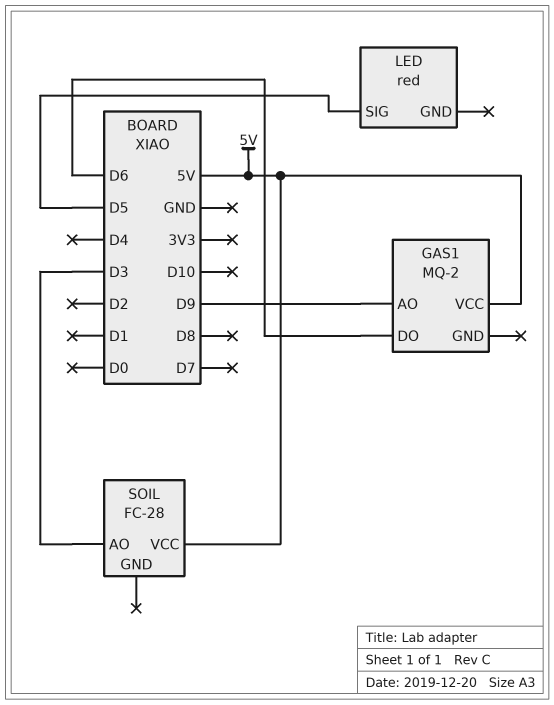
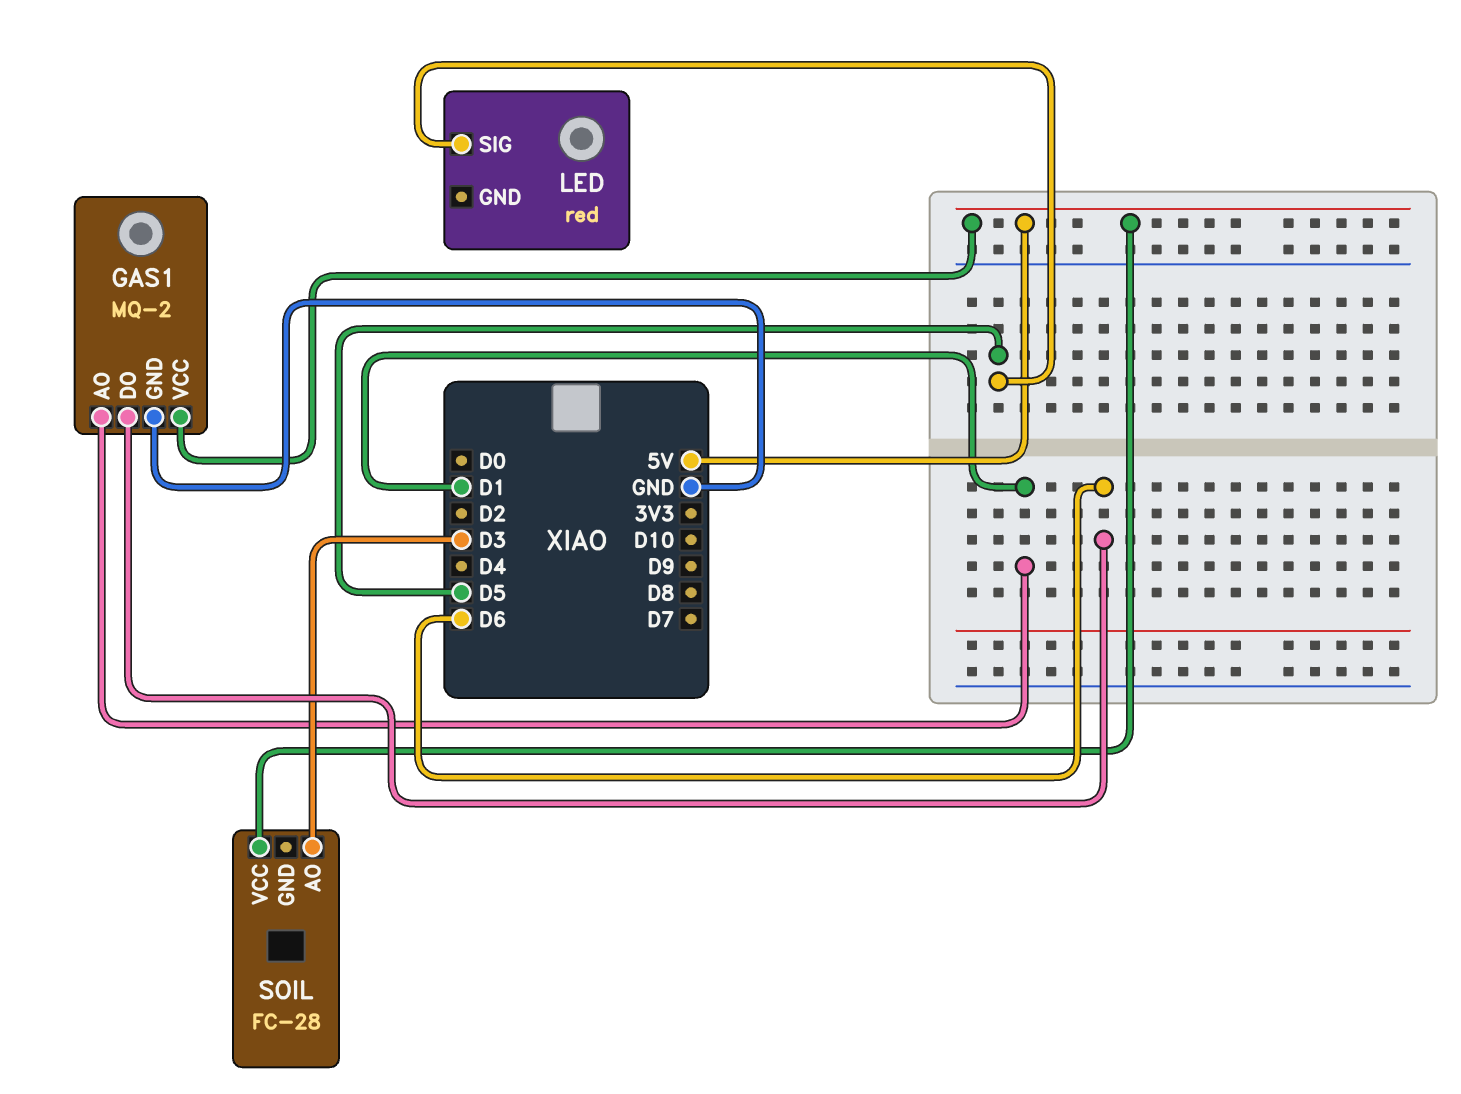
GAS1 pin AO: D9 -> D1
GAS1 pin GND: none -> GND

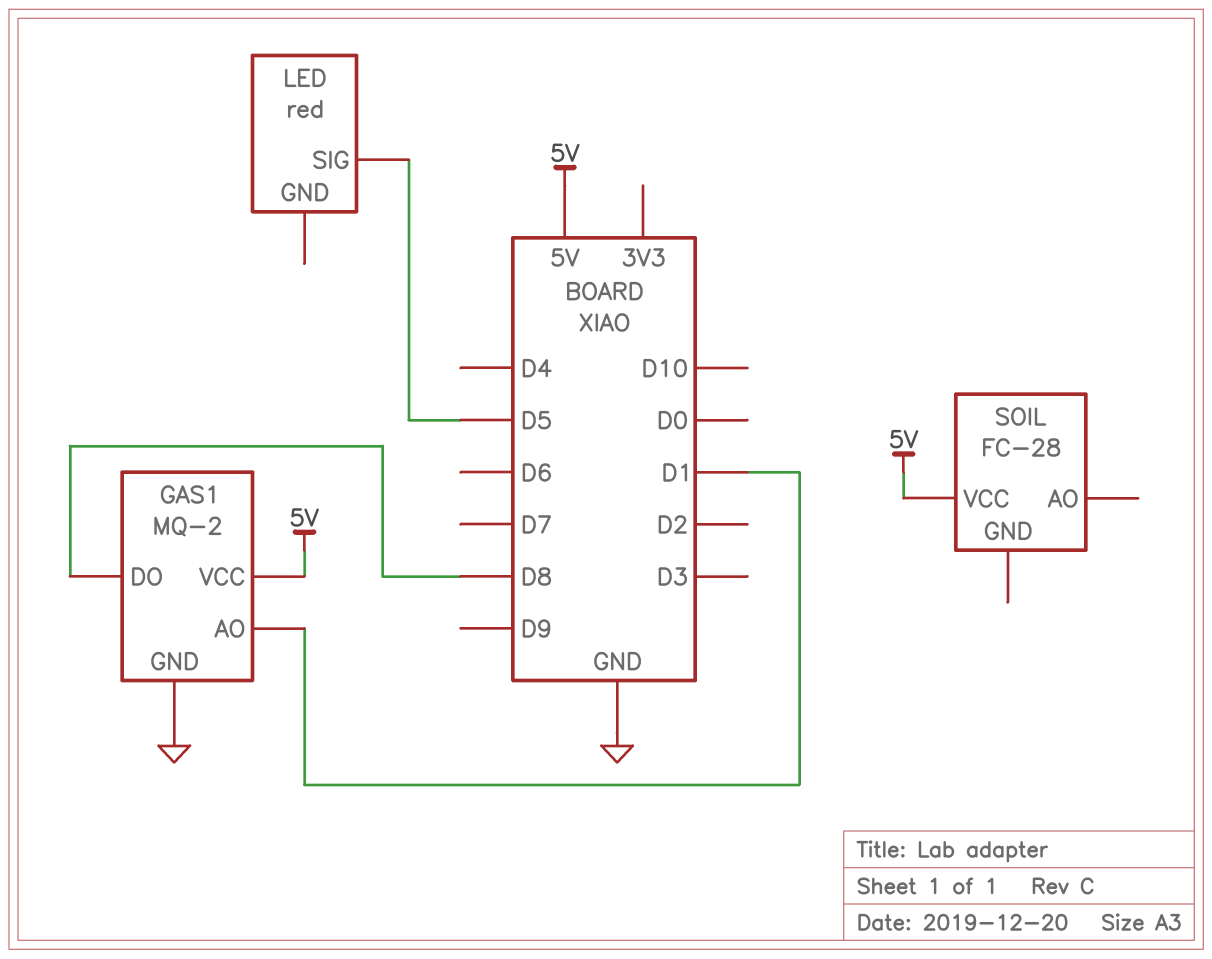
GAS1 pin DO: D6 -> D8
SOIL pin AO: D3 -> none

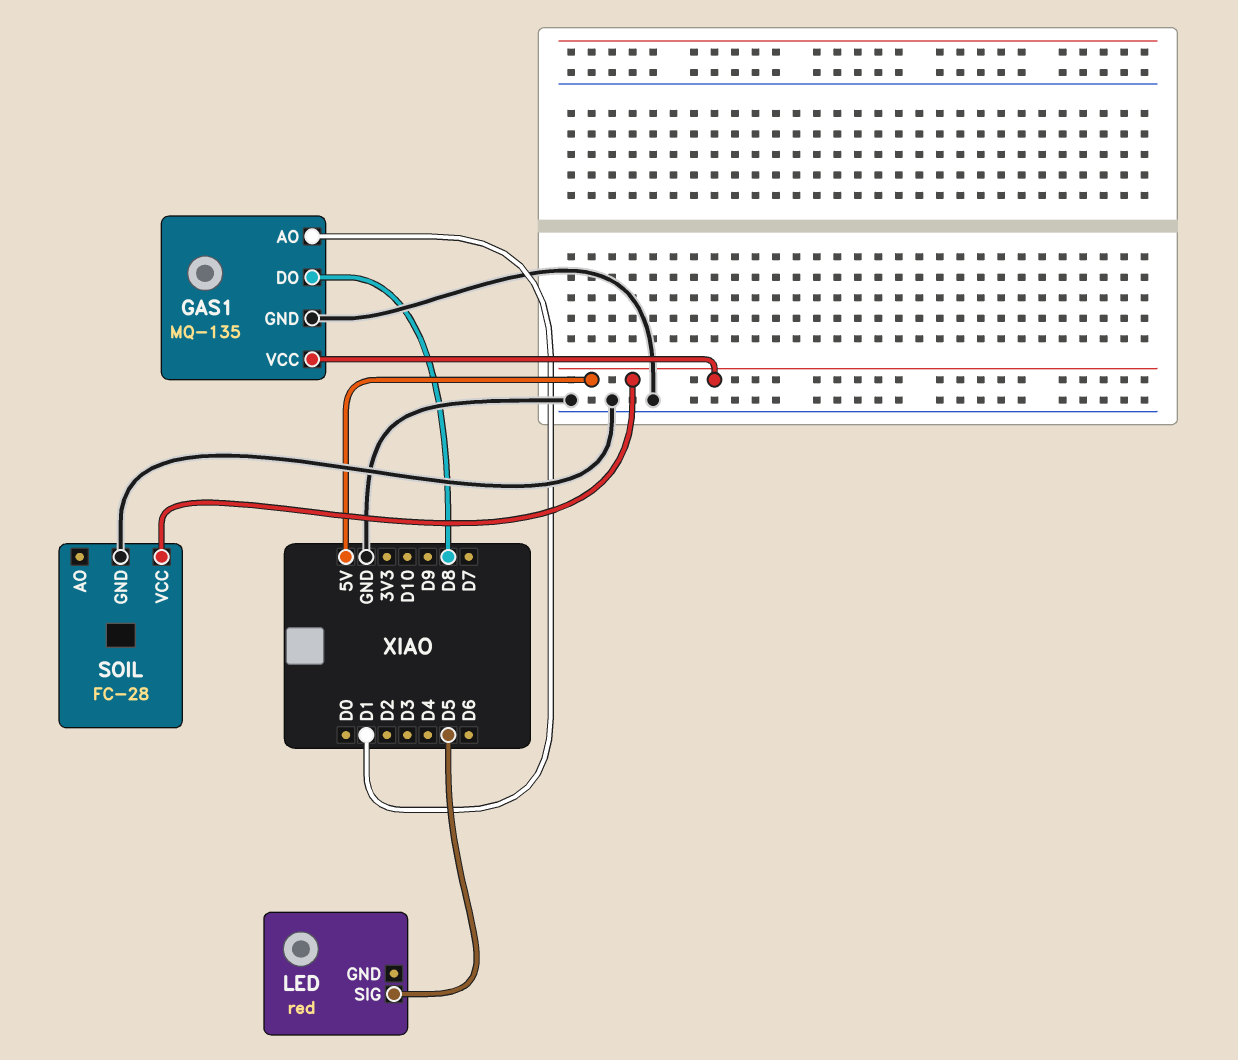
GAS1: MQ-2 -> MQ-135
SOIL pin GND: none -> GND

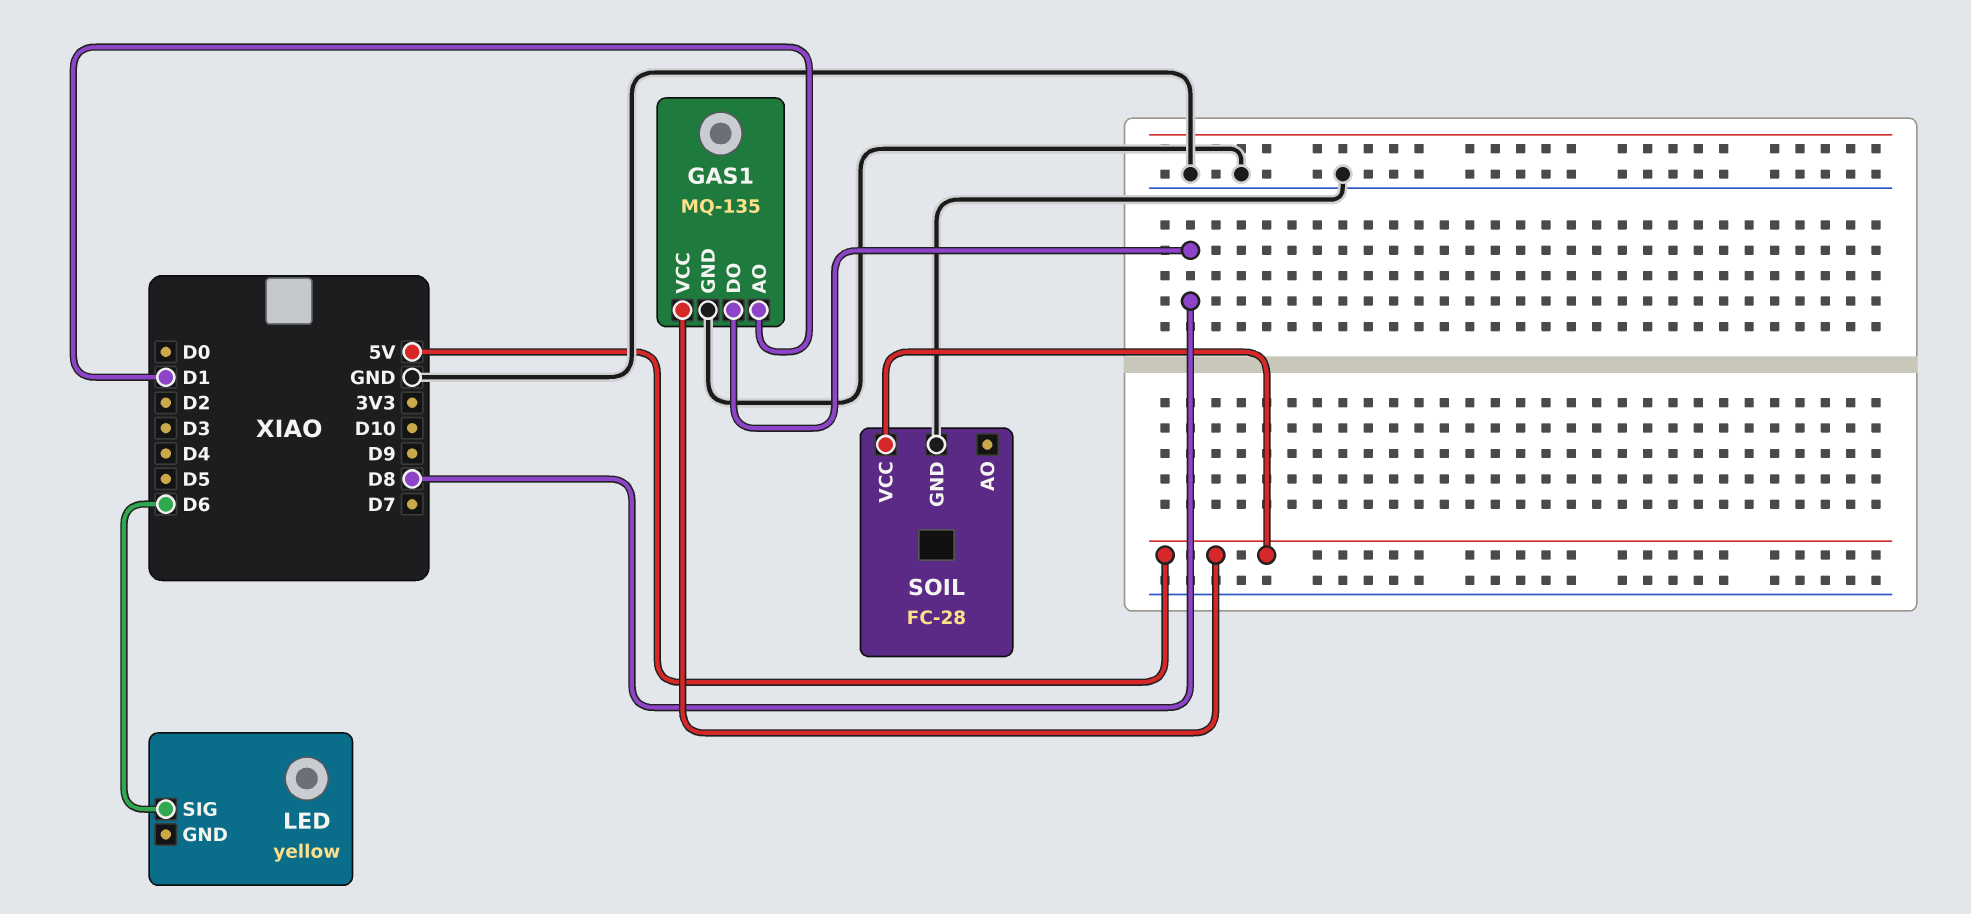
LED: red -> yellow
LED pin SIG: D5 -> D6

